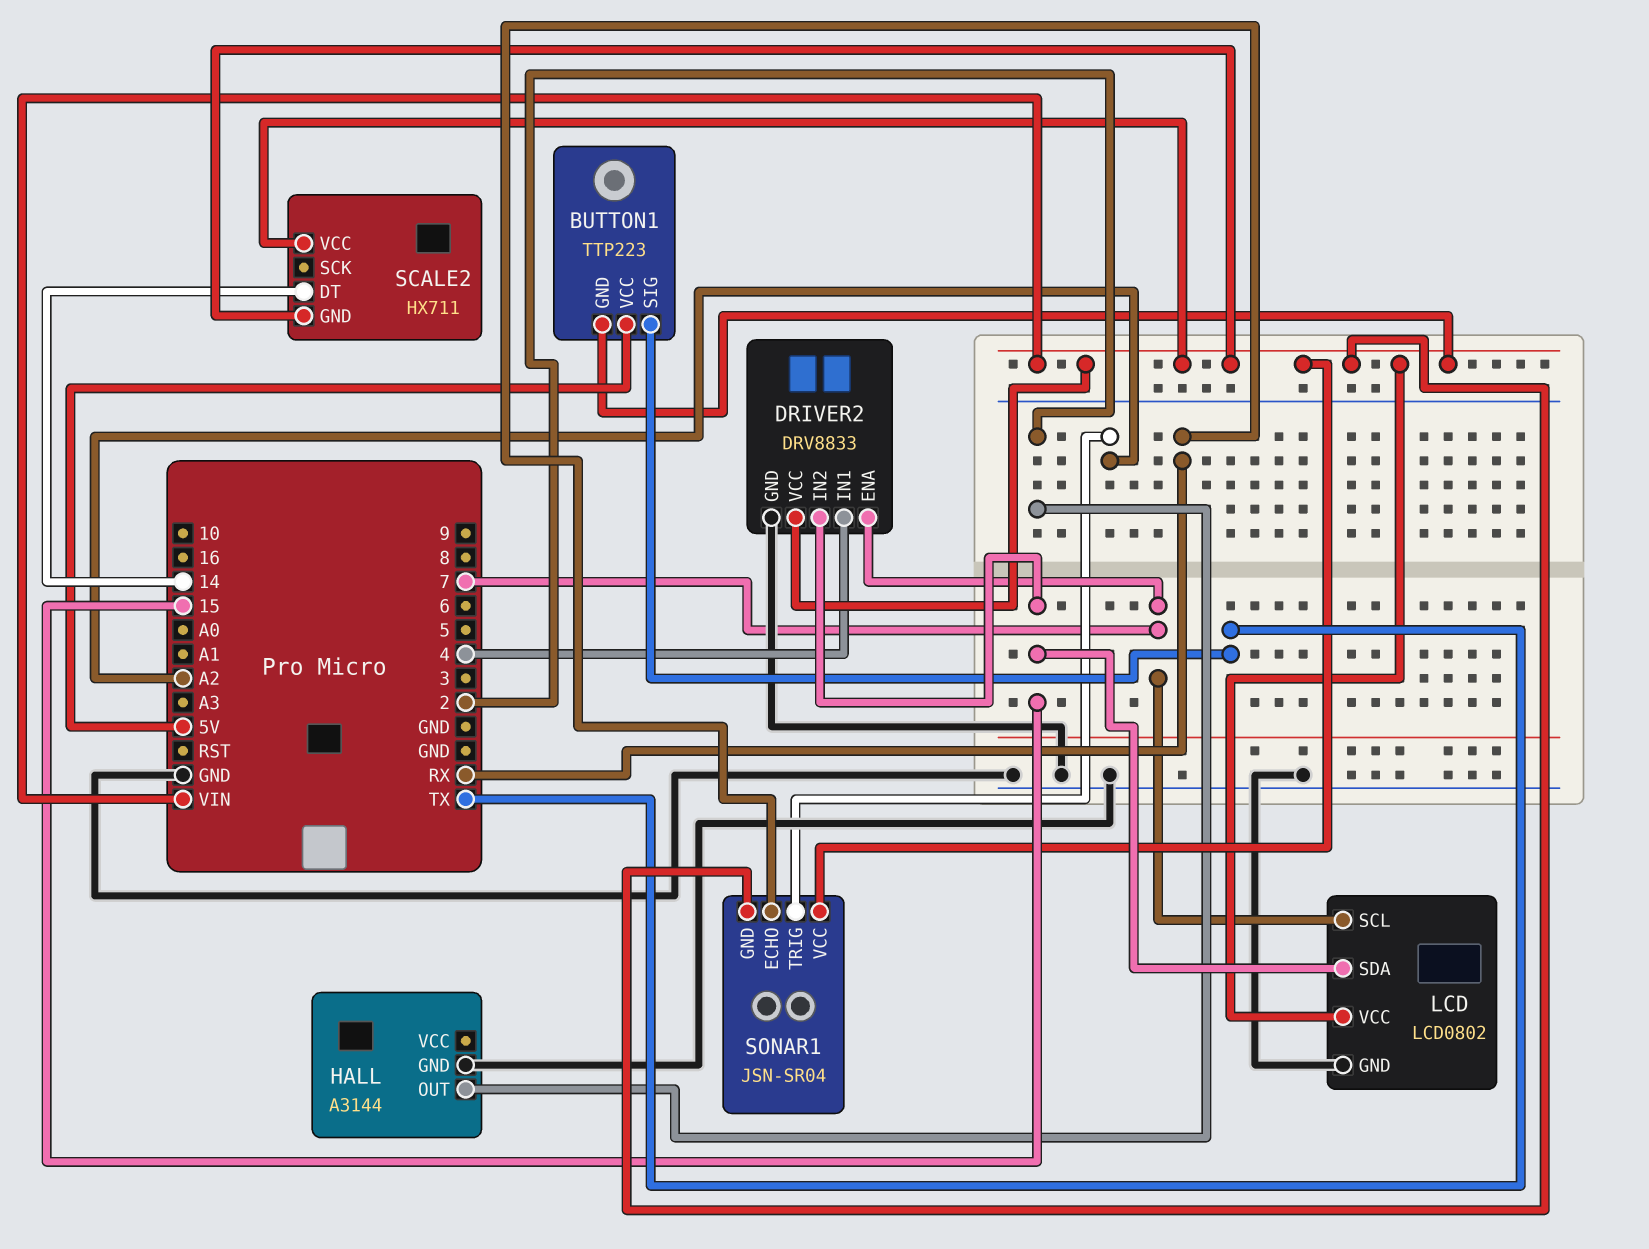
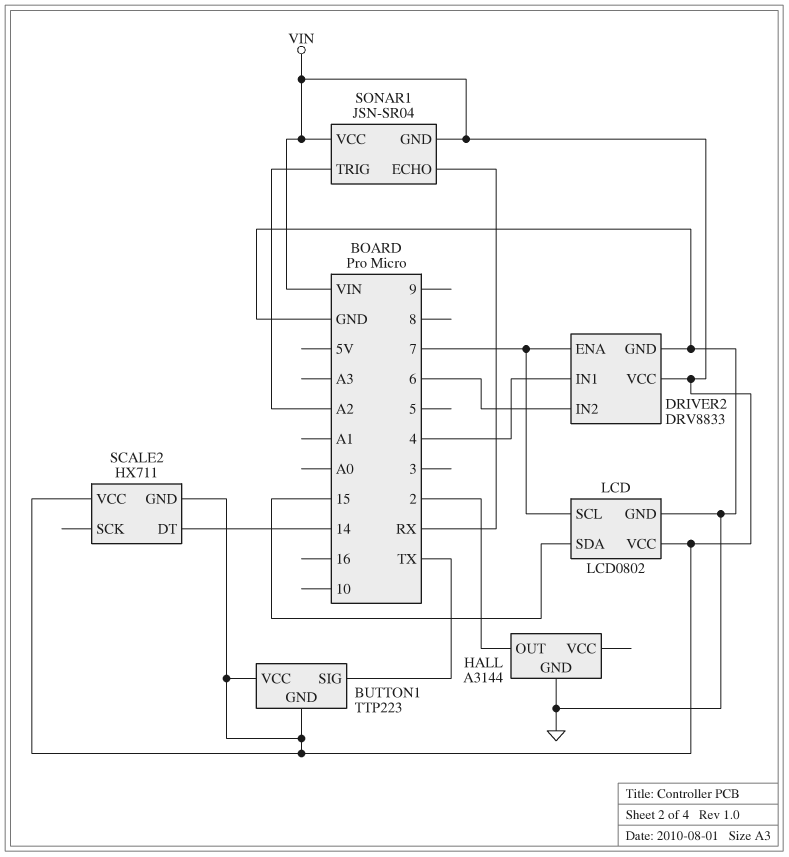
BUTTON1 pin VCC: 5V -> VIN
DRIVER2 pin IN2: 15 -> 6

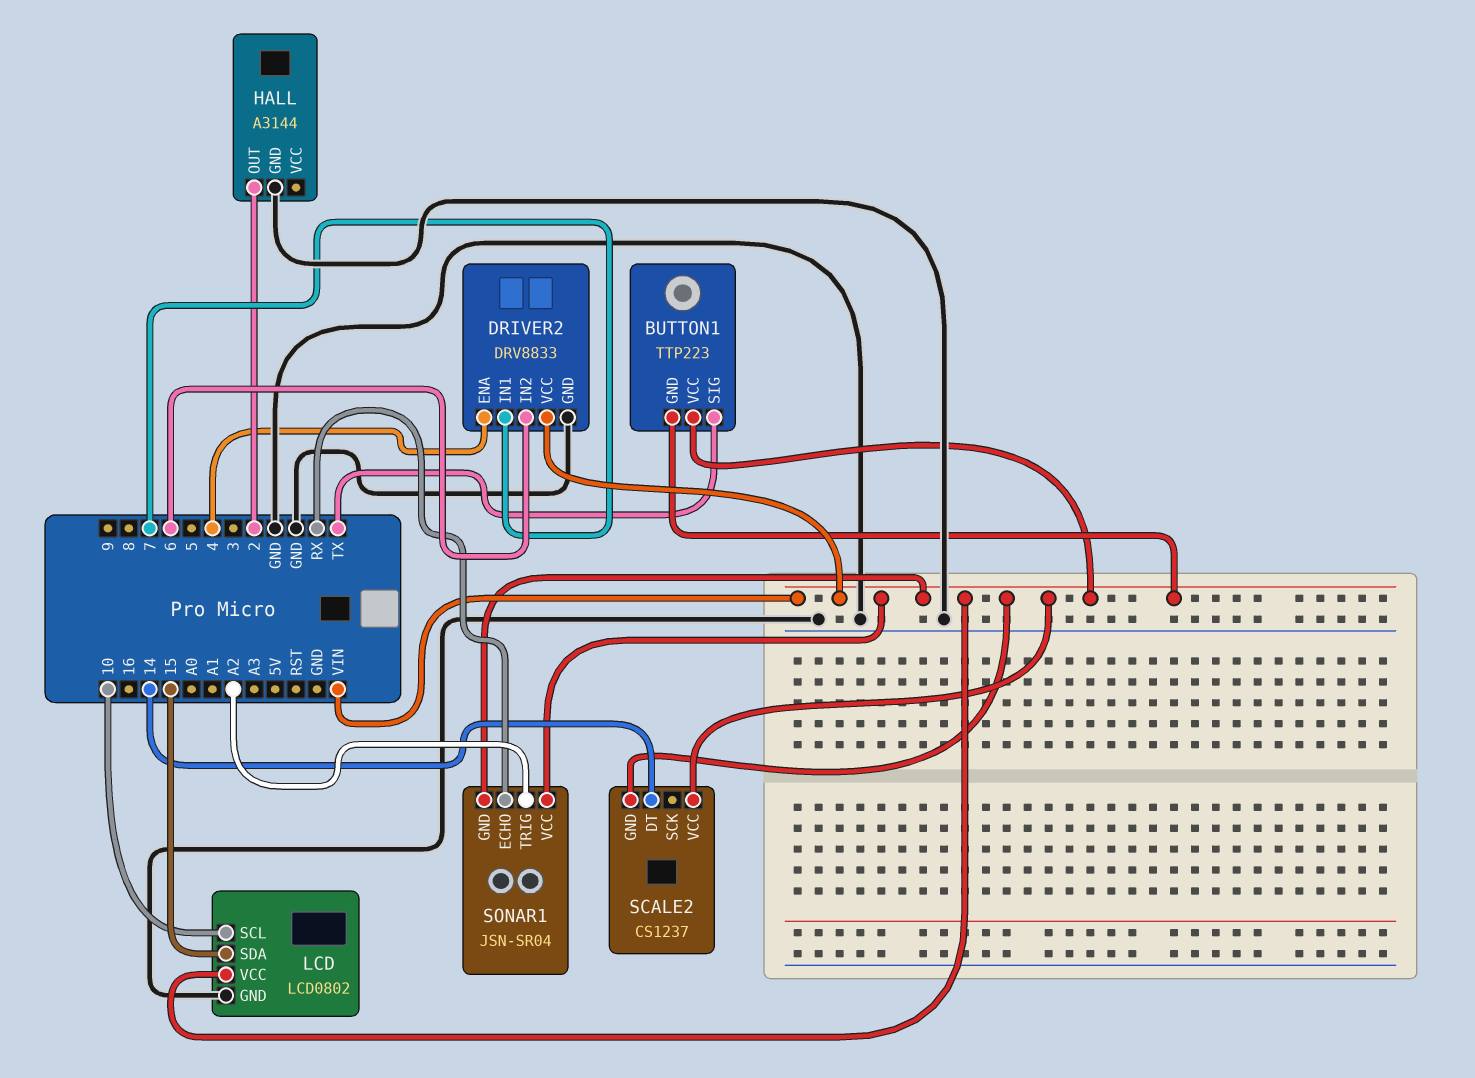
DRIVER2 pin ENA: 7 -> 4
DRIVER2 pin IN1: 4 -> 7
LCD pin SCL: 7 -> 10
SCALE2: HX711 -> CS1237

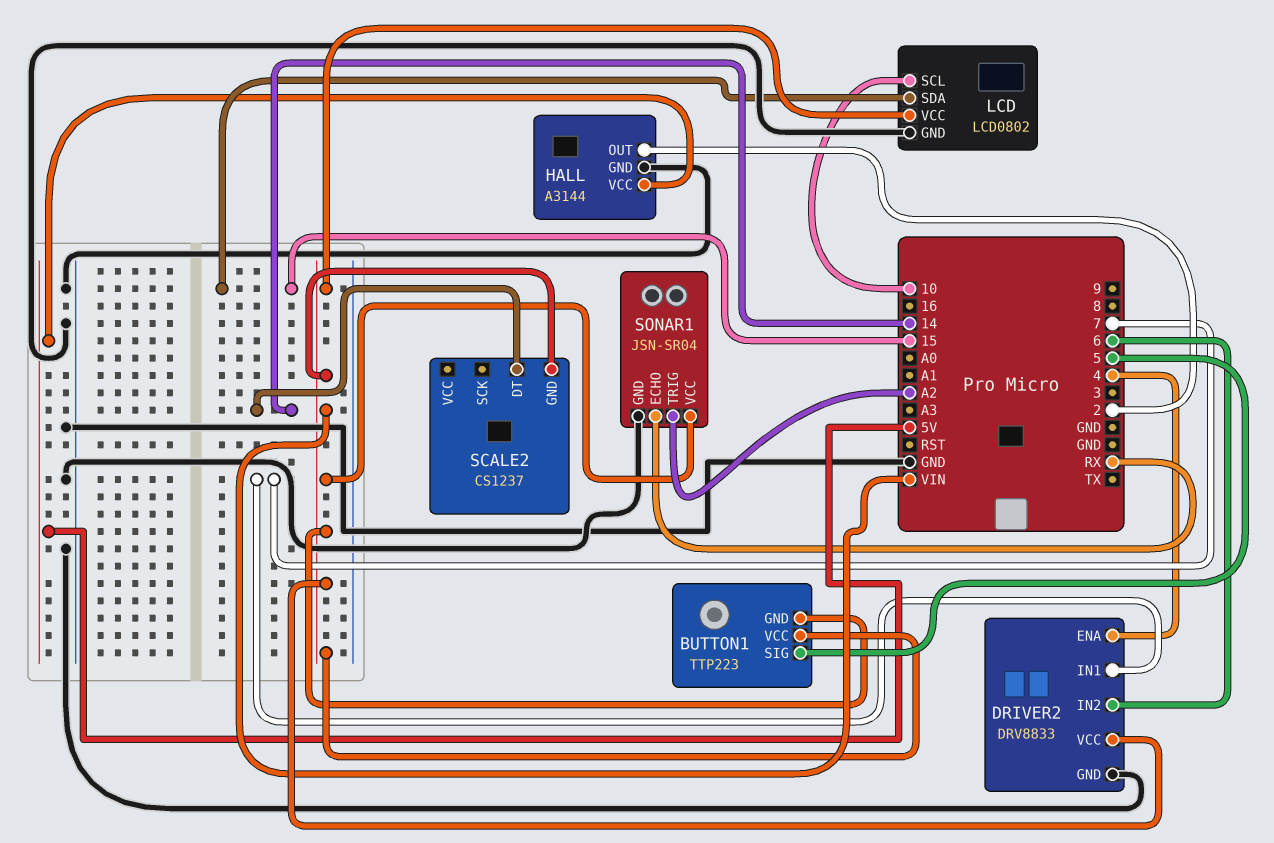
BUTTON1 pin SIG: TX -> 5
HALL pin VCC: none -> 5V
SCALE2 pin VCC: VIN -> none
SONAR1 pin GND: VIN -> GND

